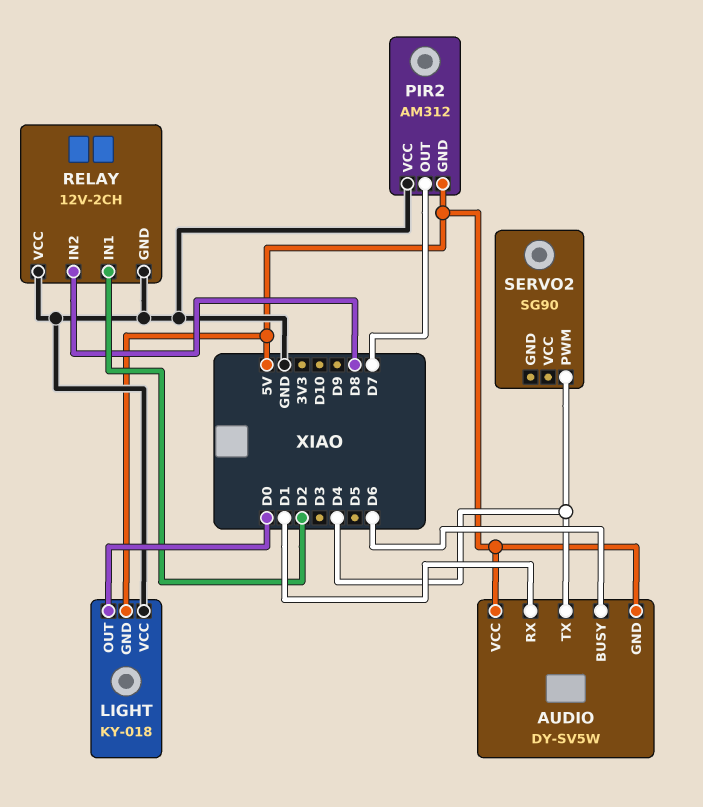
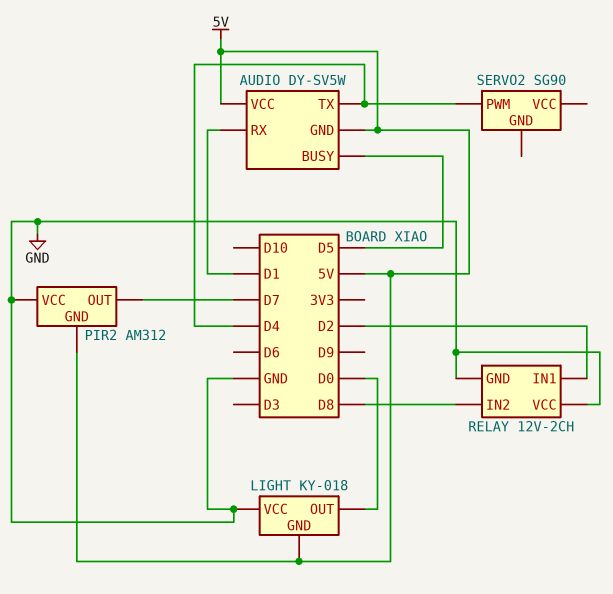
AUDIO pin BUSY: D6 -> D5

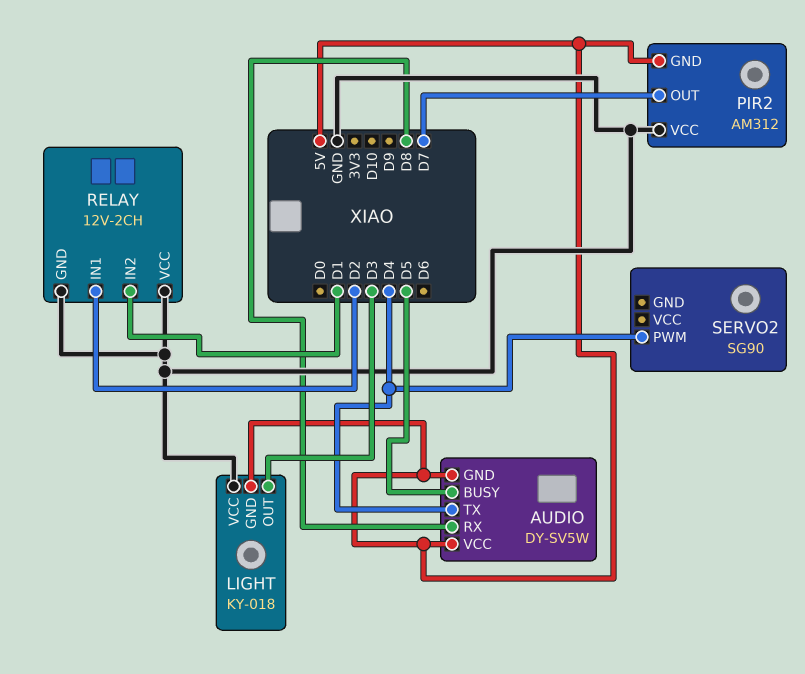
AUDIO pin RX: D1 -> D8
LIGHT pin OUT: D0 -> D3
RELAY pin IN2: D8 -> D1

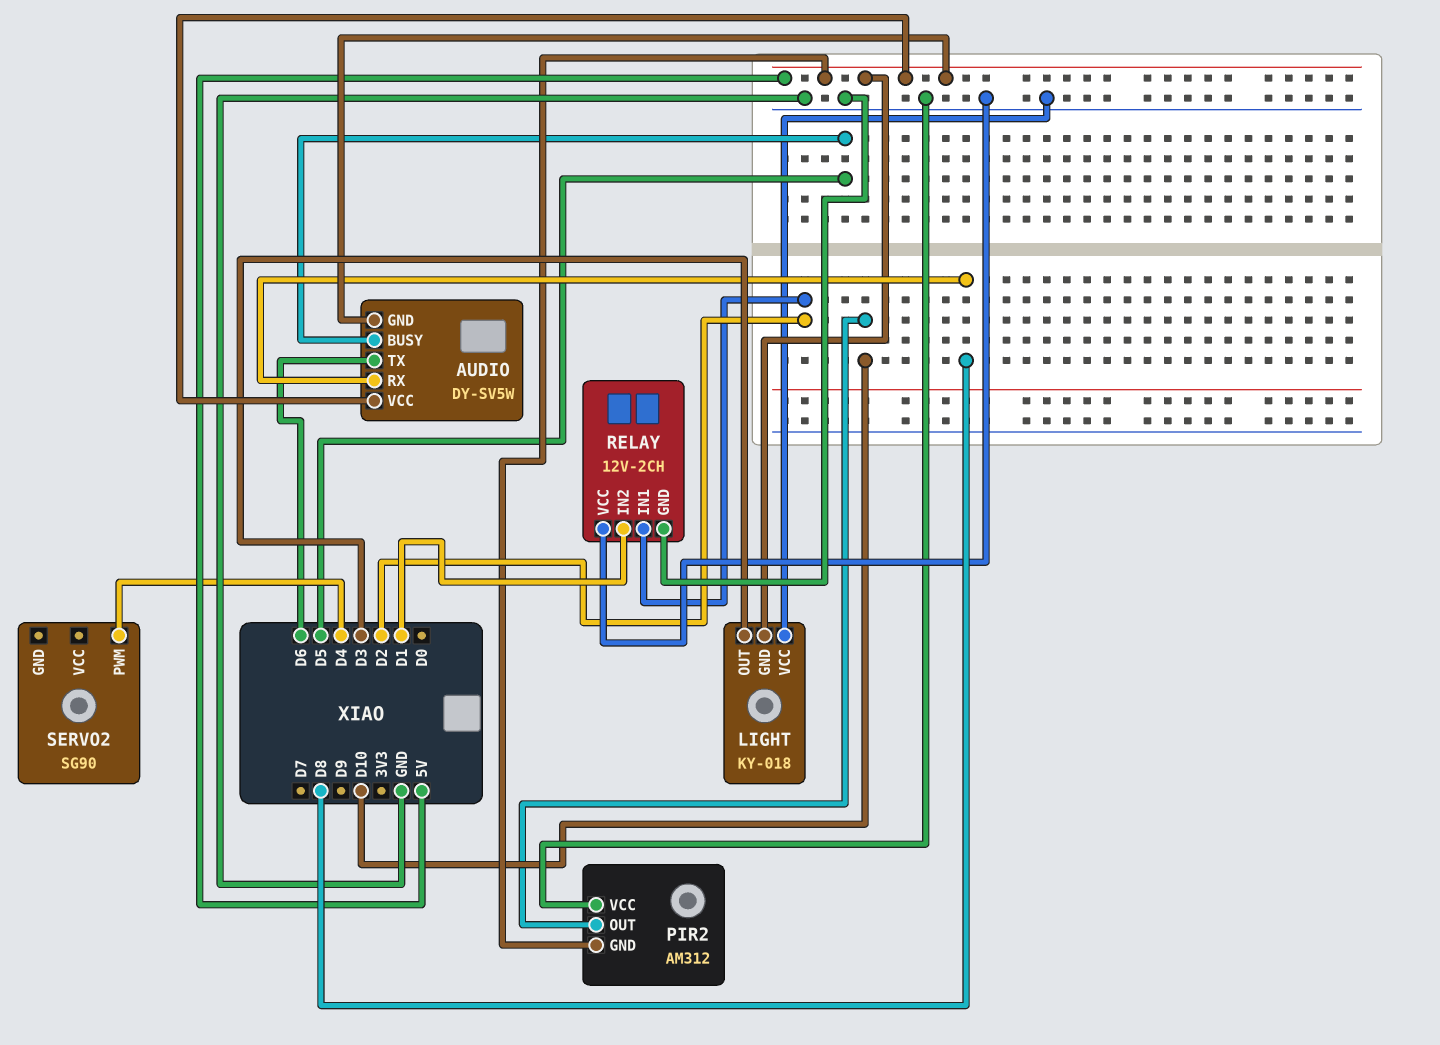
AUDIO pin TX: D4 -> D6
PIR2 pin OUT: D7 -> D10

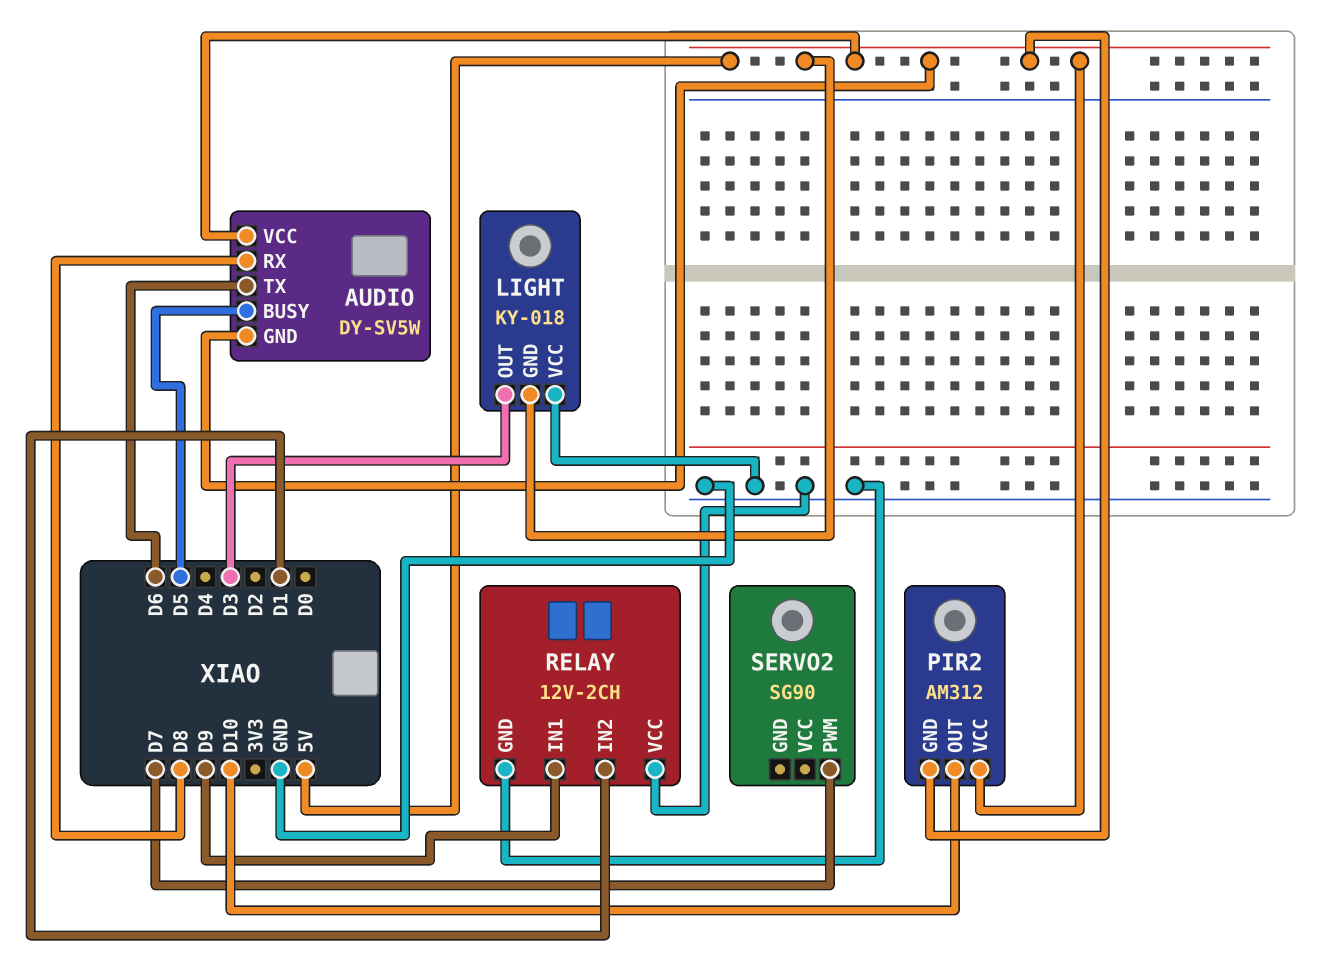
PIR2 pin VCC: GND -> 5V
RELAY pin IN1: D2 -> D9
SERVO2 pin PWM: D4 -> D7

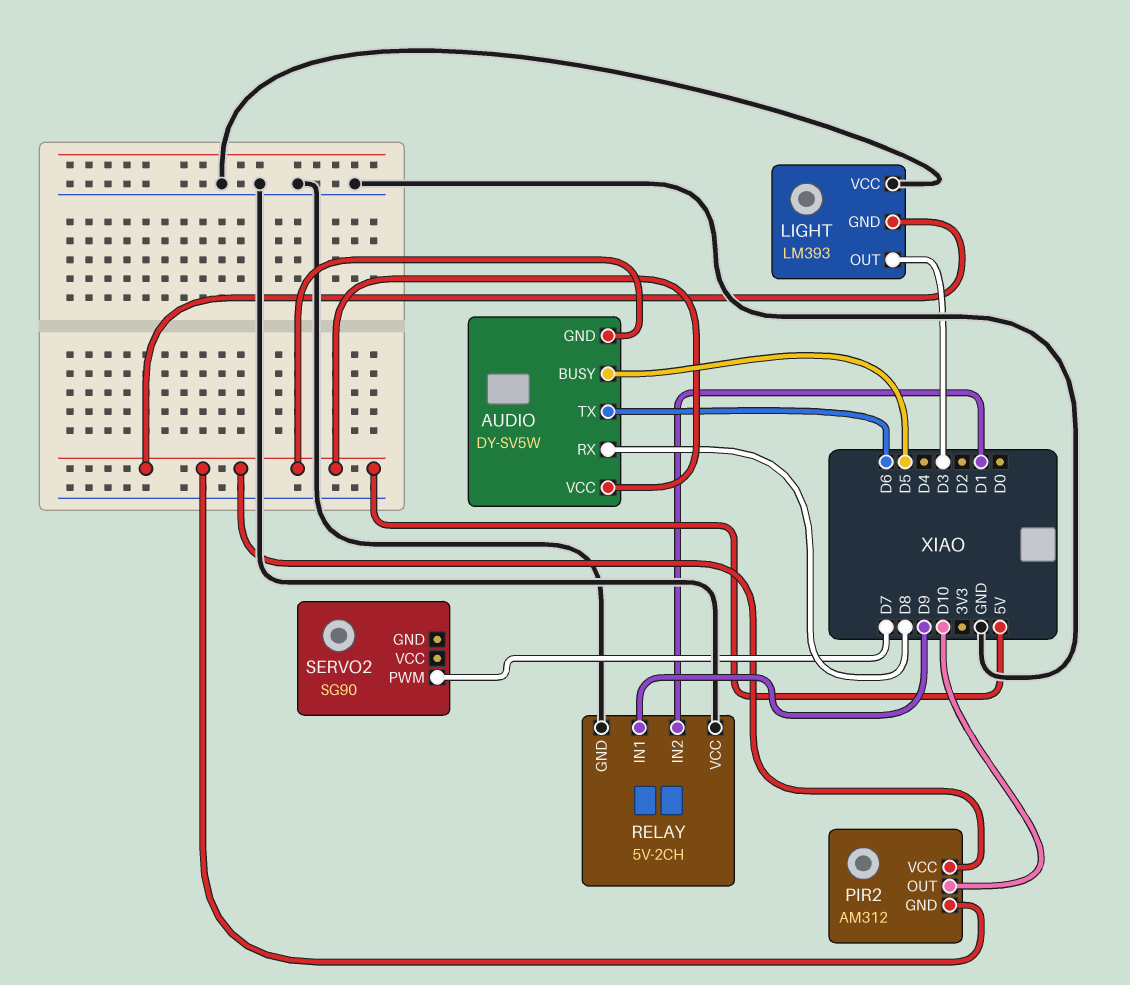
LIGHT: KY-018 -> LM393
RELAY: 12V-2CH -> 5V-2CH

